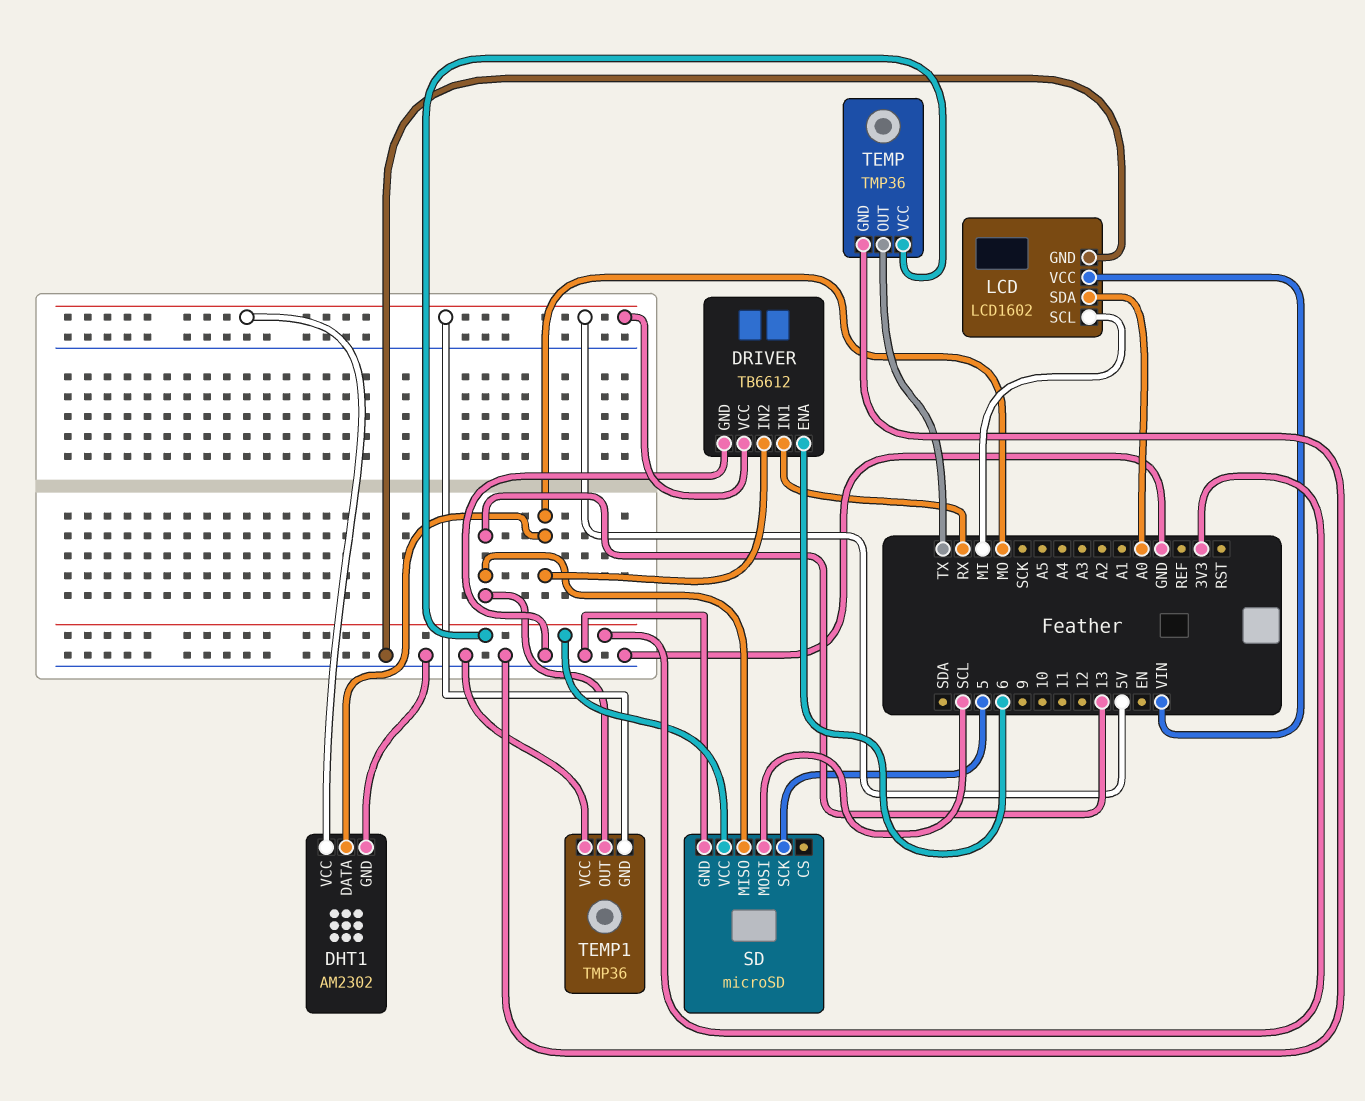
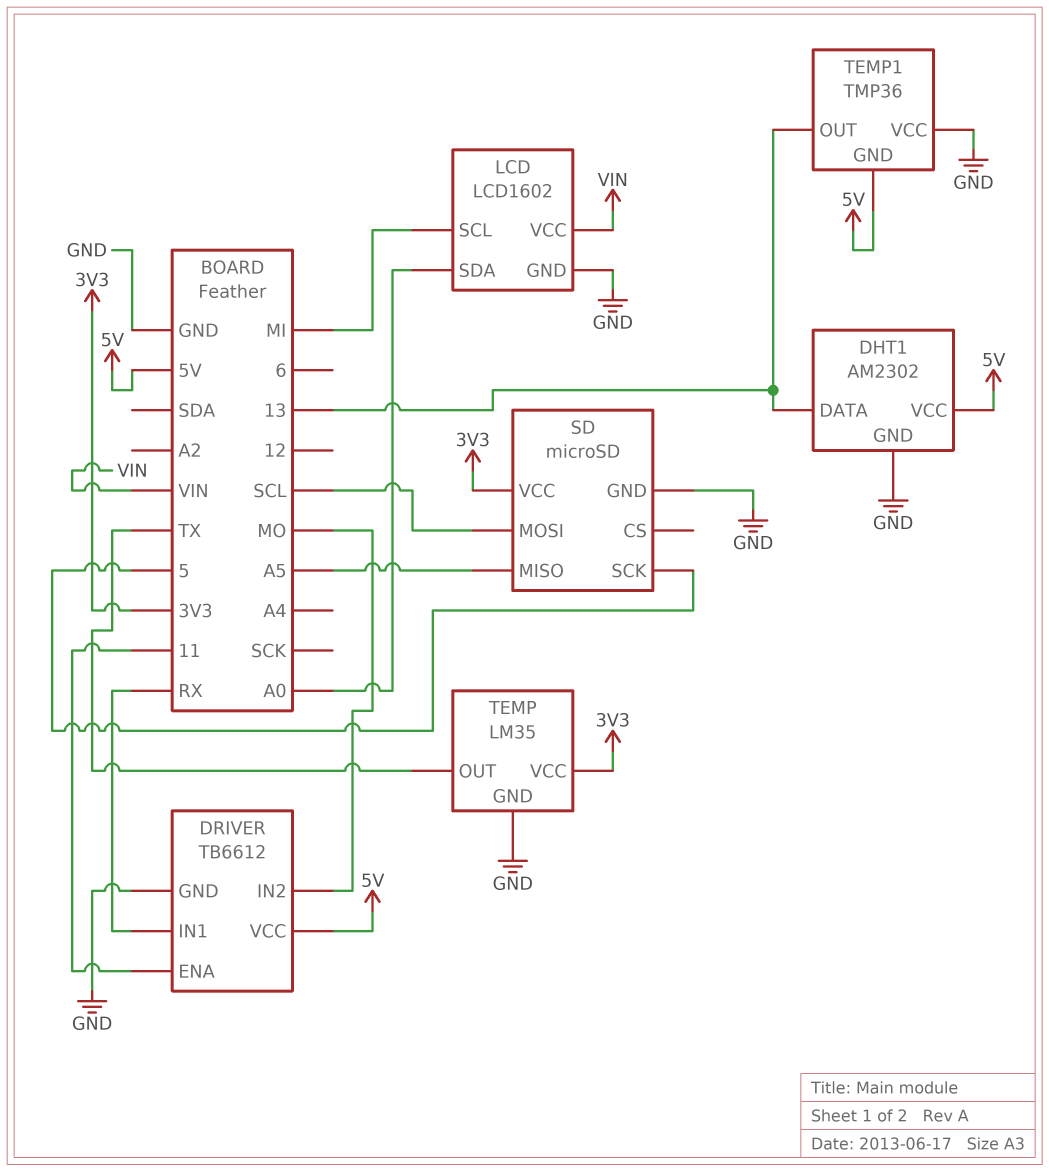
DHT1 pin DATA: MO -> 13
DRIVER pin ENA: 6 -> 11
SD pin MISO: 13 -> A5
TEMP: TMP36 -> LM35

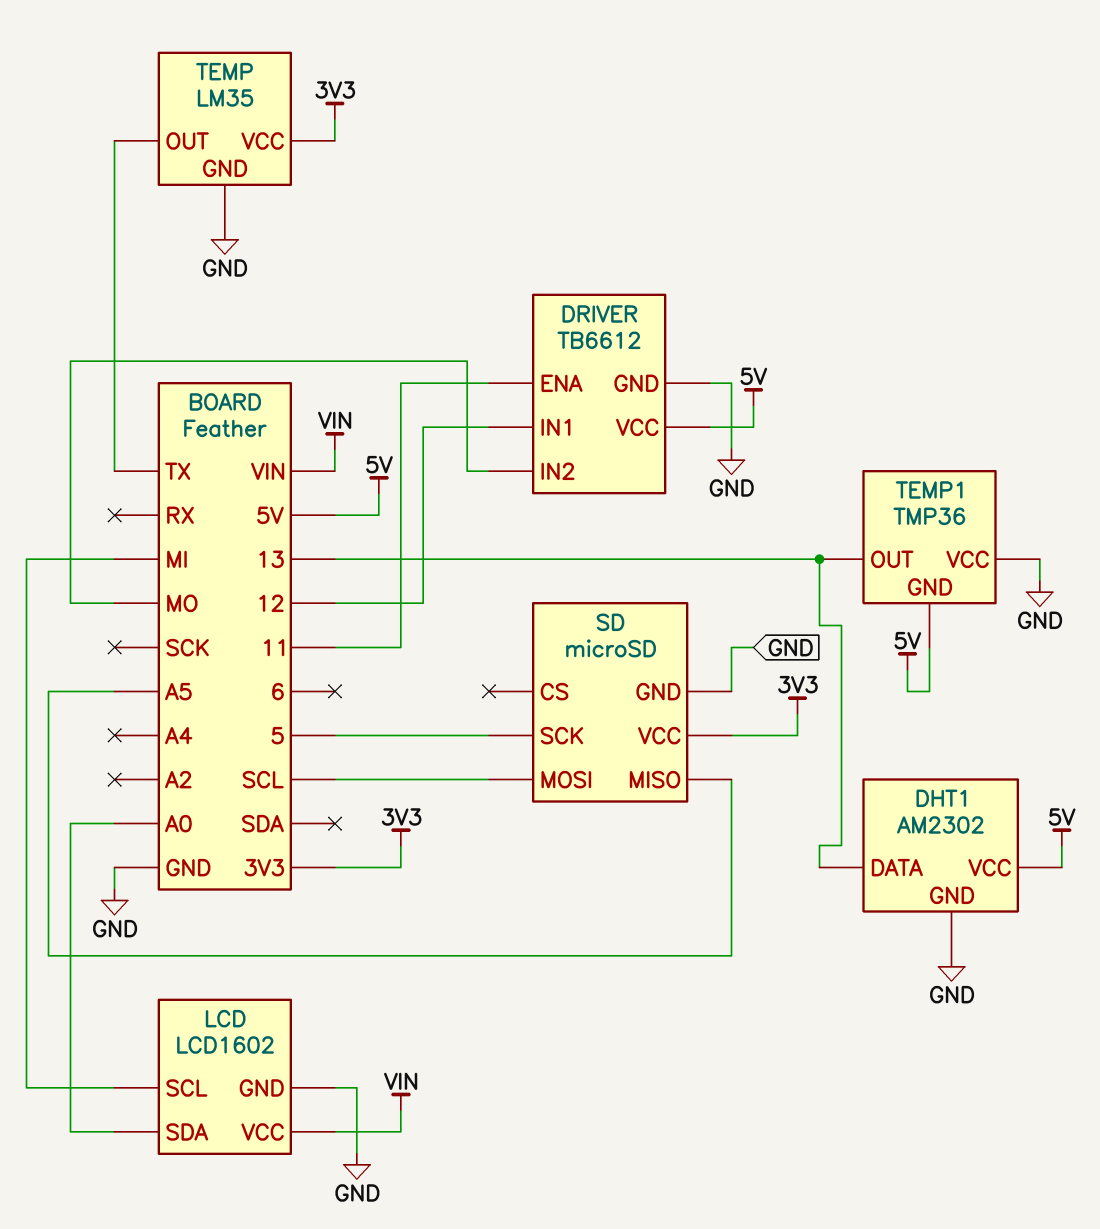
DRIVER pin IN1: RX -> 12

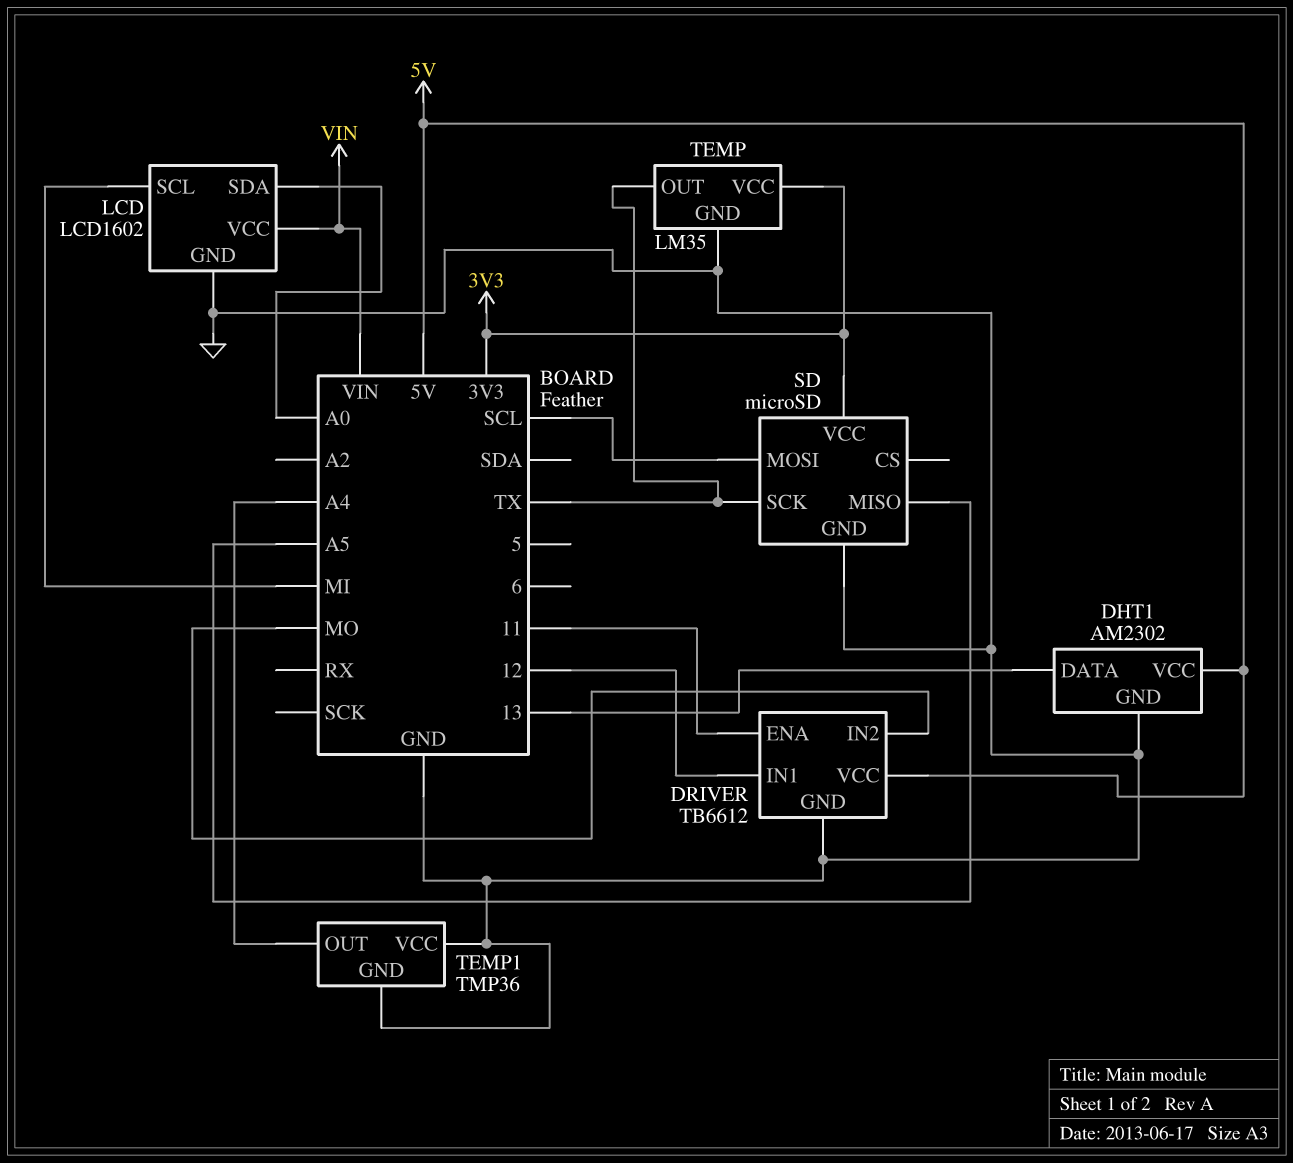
SD pin SCK: 5 -> TX
TEMP1 pin GND: 5V -> GND
TEMP1 pin OUT: 13 -> A4

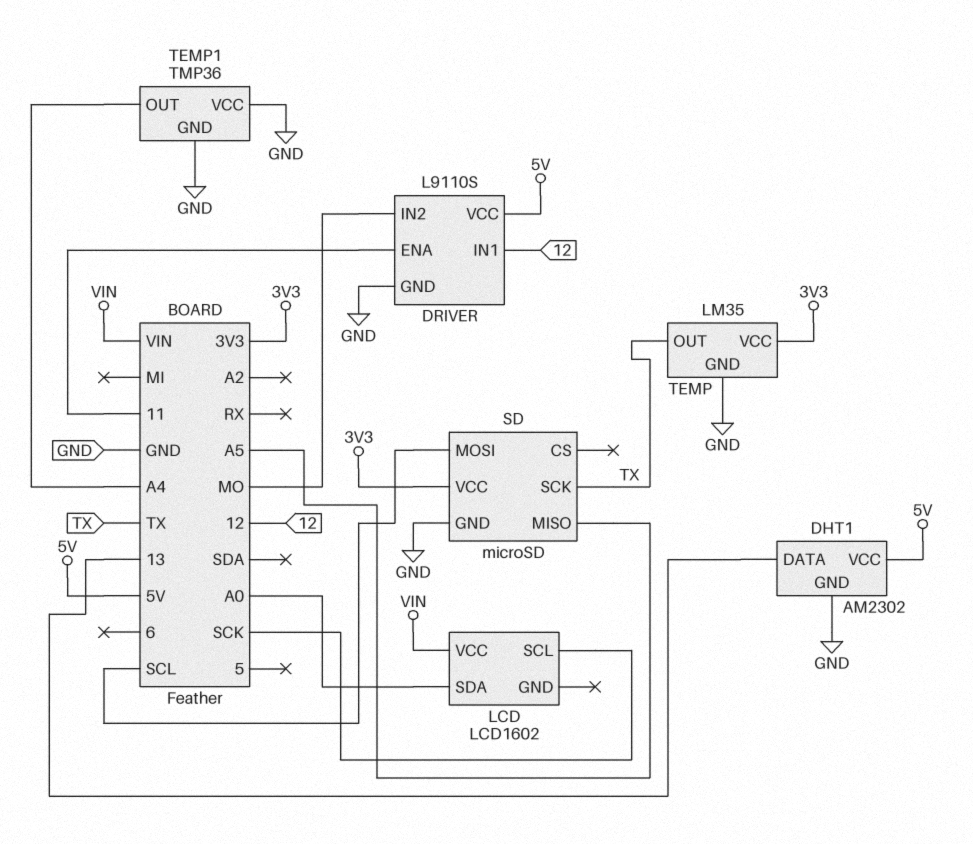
DRIVER: TB6612 -> L9110S
LCD pin GND: GND -> none
LCD pin SCL: MI -> SCK

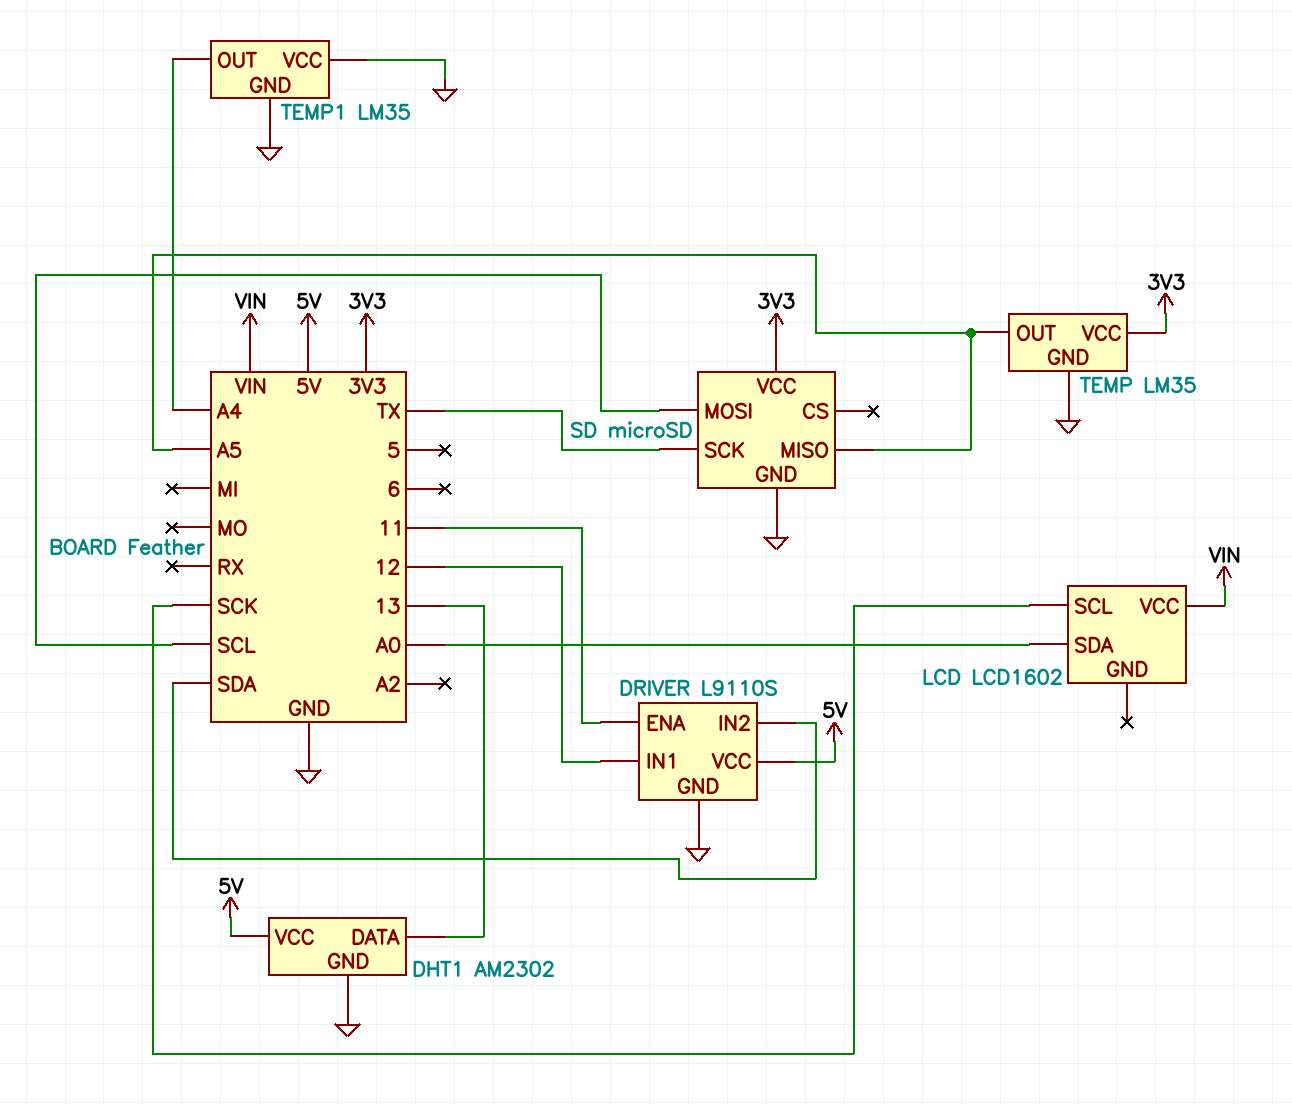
DRIVER pin IN2: MO -> SDA
TEMP pin OUT: TX -> A5
TEMP1: TMP36 -> LM35

